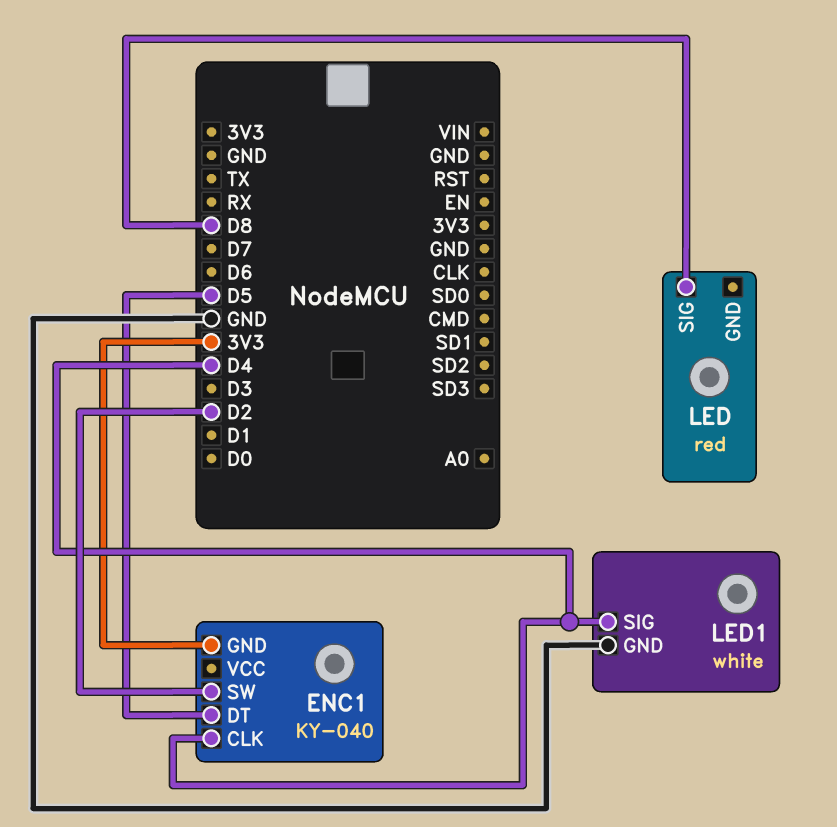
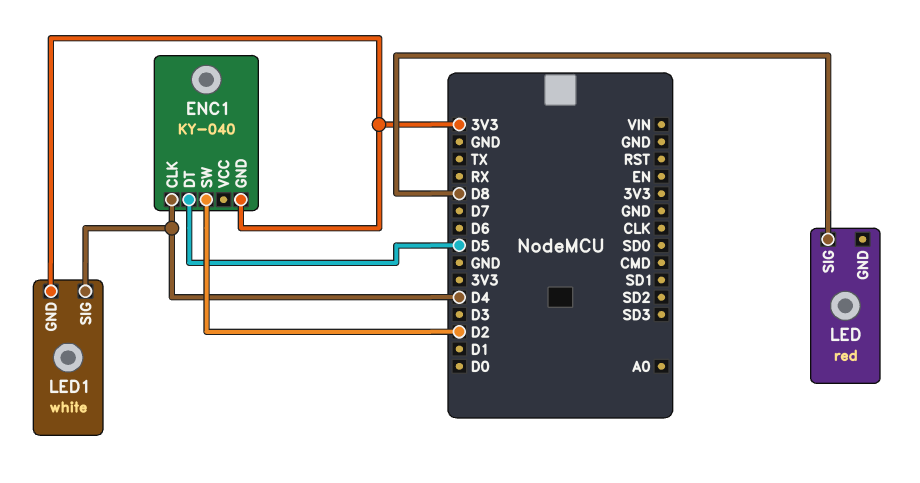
LED1 pin GND: GND -> 3V3

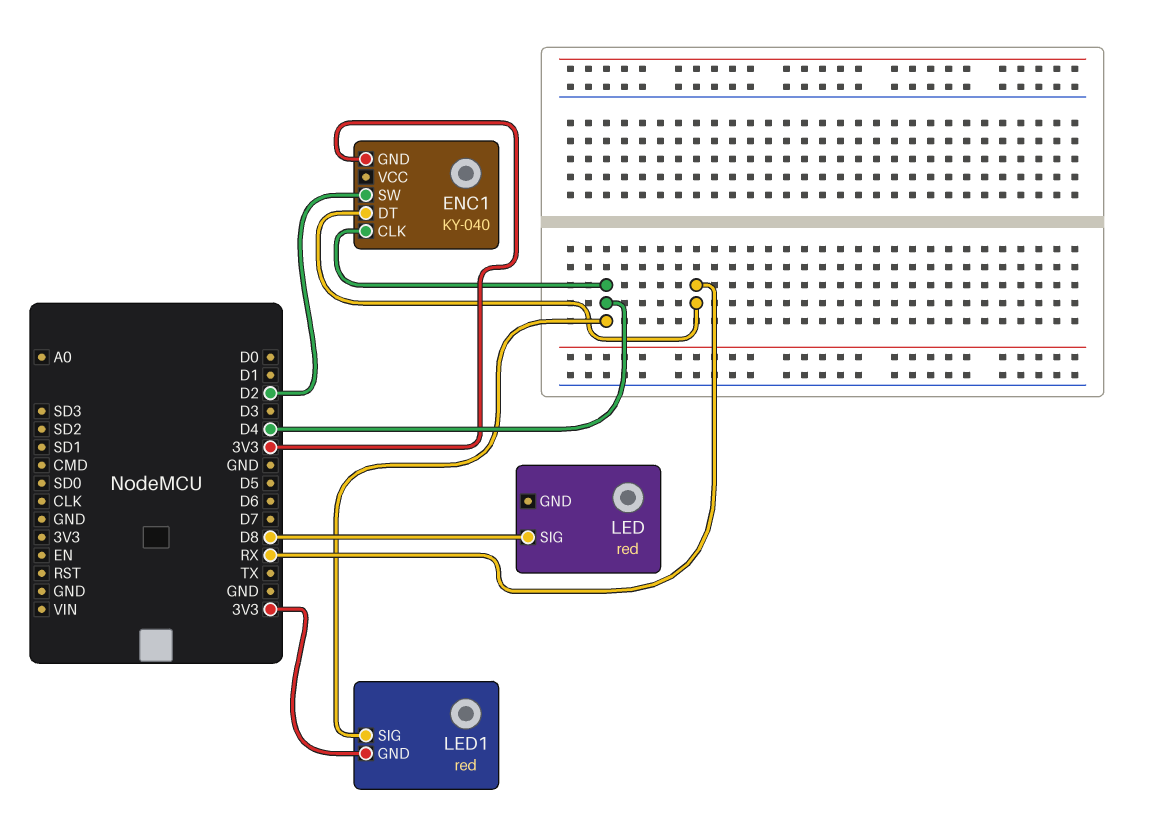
ENC1 pin DT: D5 -> RX
LED1: white -> red

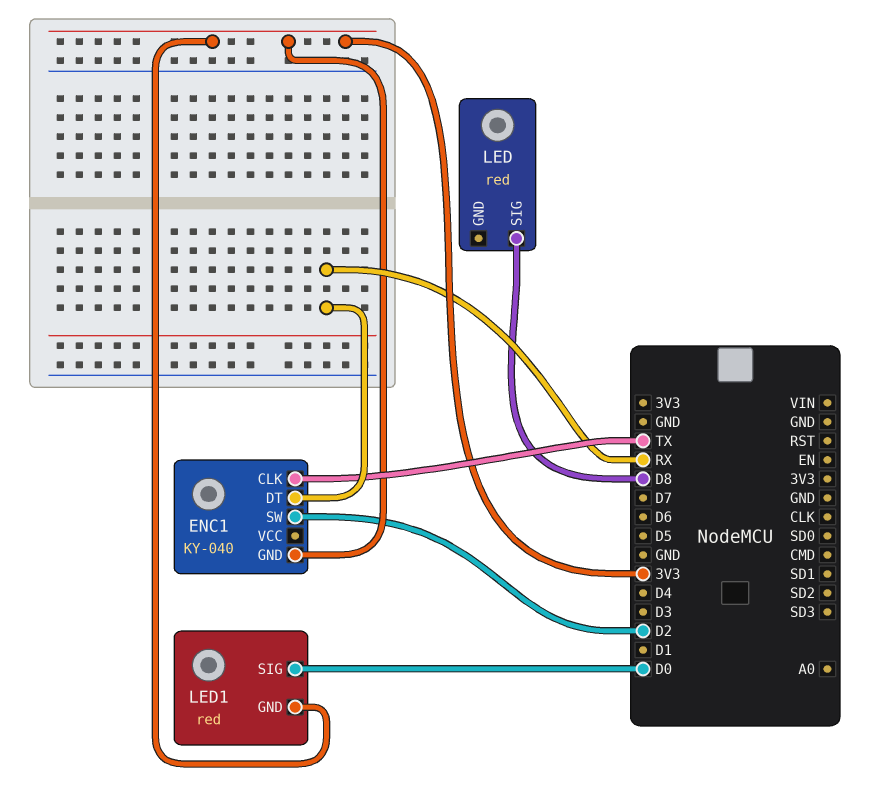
ENC1 pin CLK: D4 -> TX
LED1 pin SIG: D4 -> D0

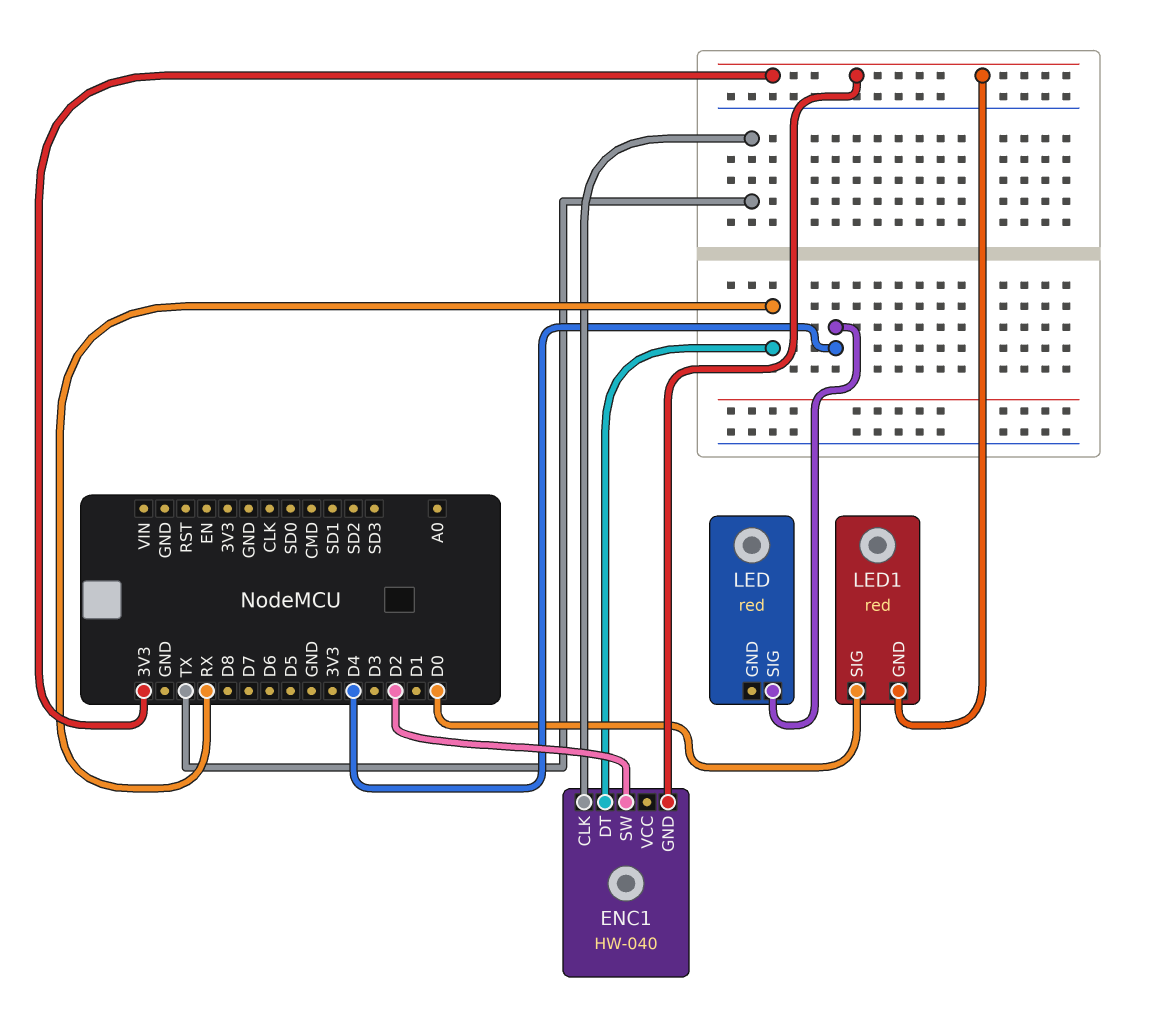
ENC1: KY-040 -> HW-040
LED pin SIG: D8 -> D4

